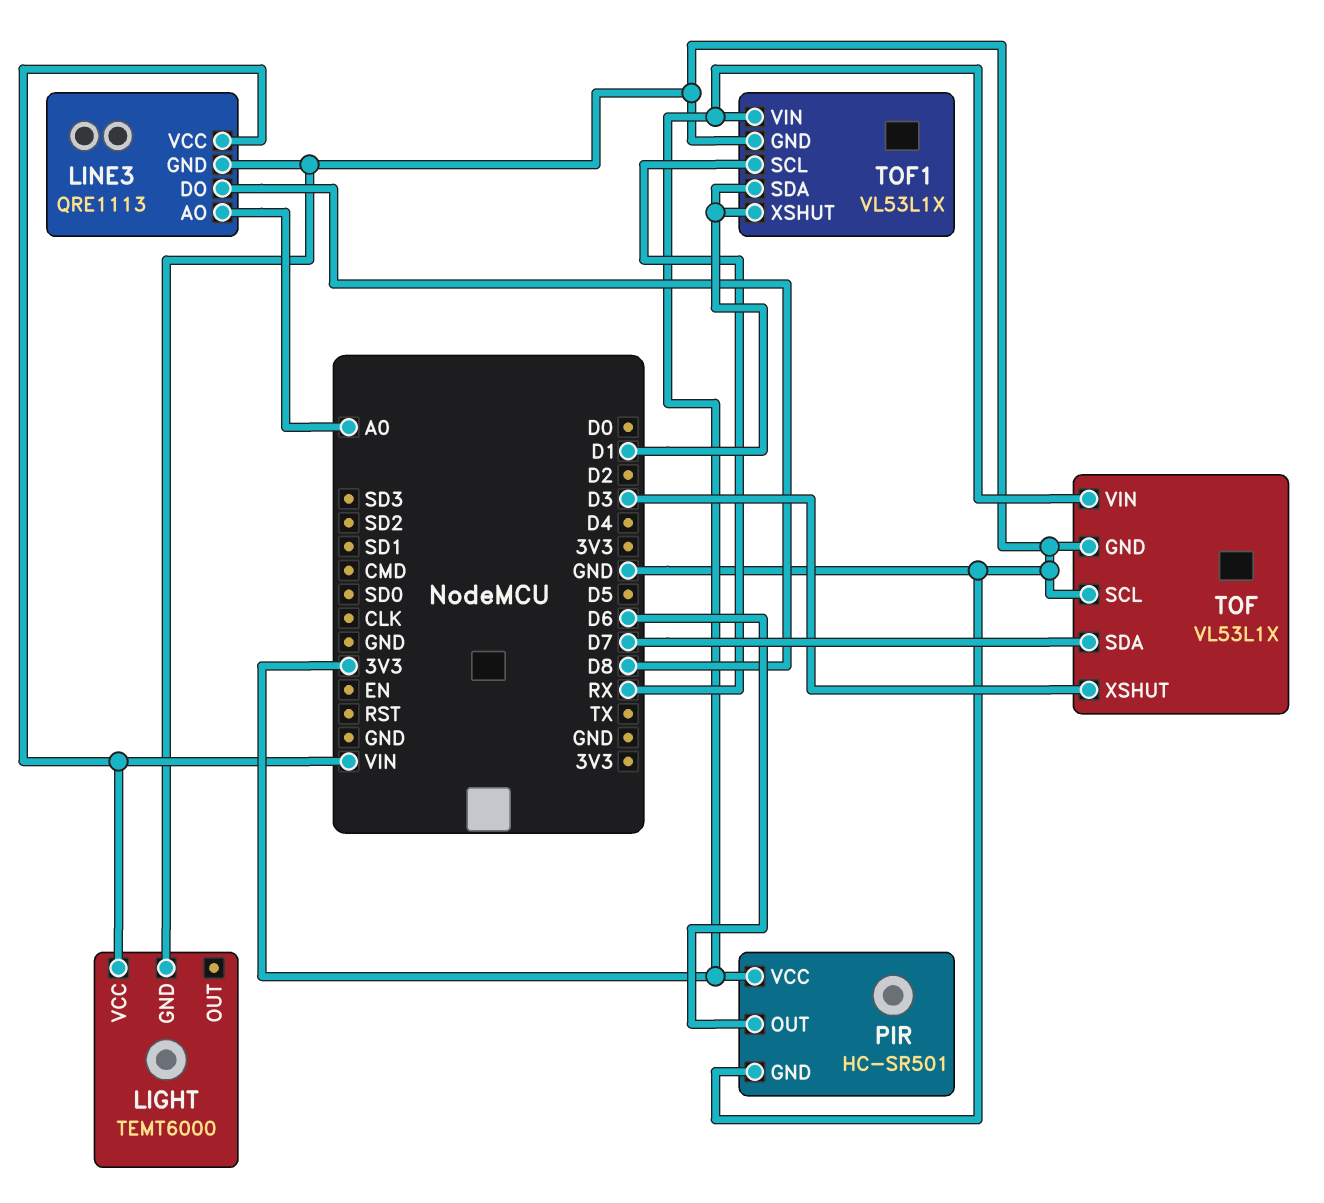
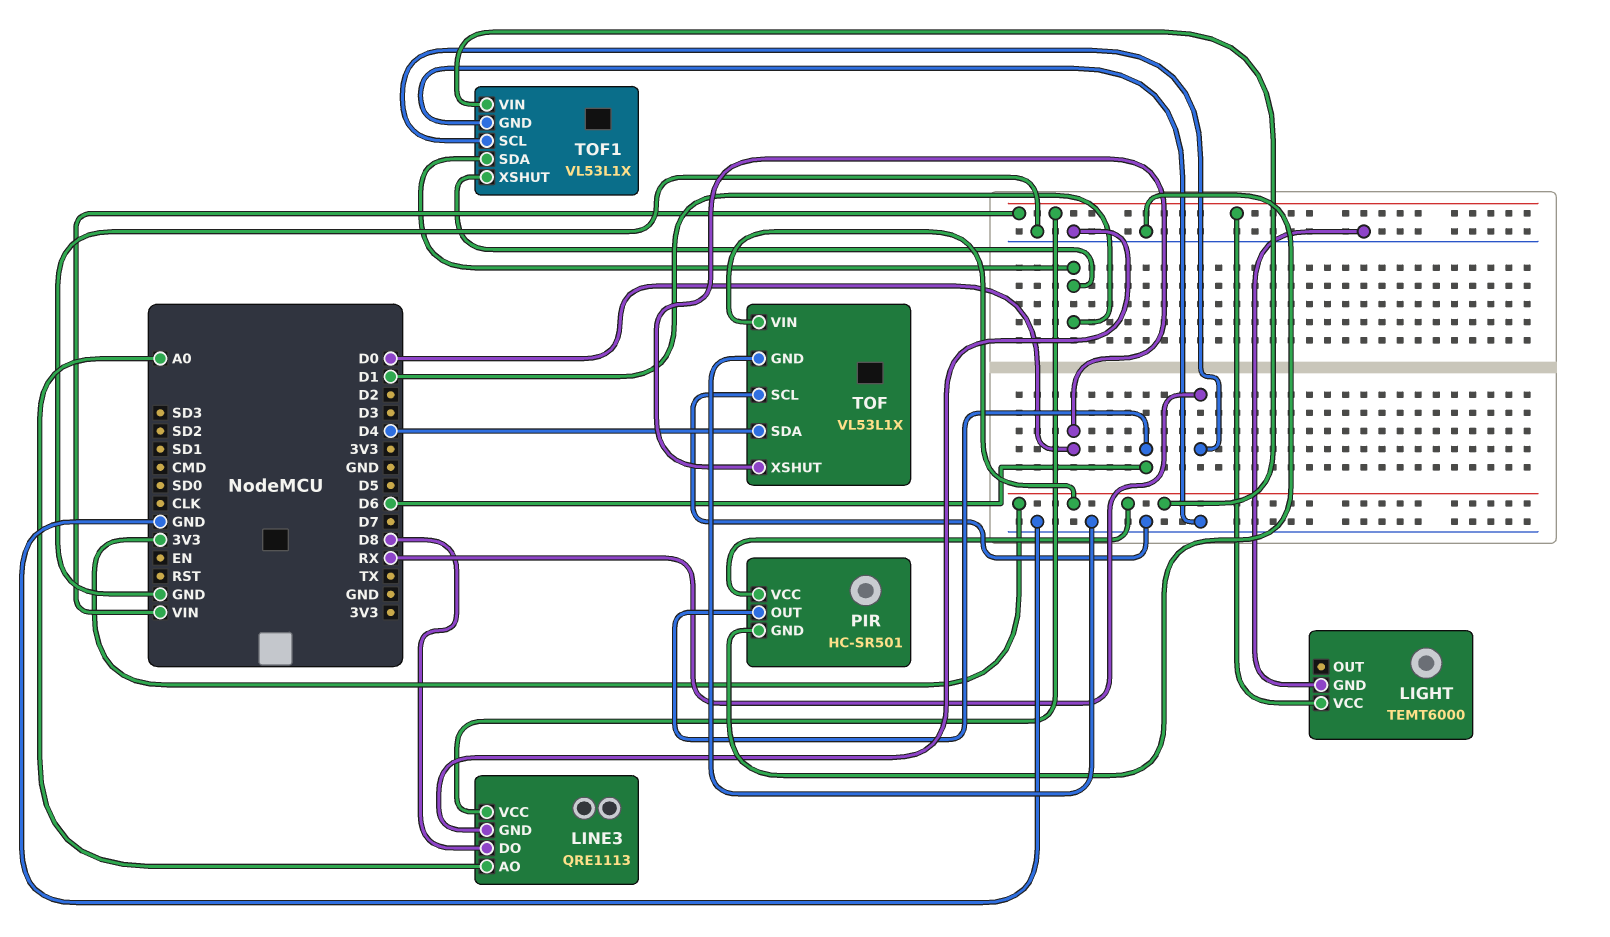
TOF pin SDA: D7 -> D4
TOF pin XSHUT: D3 -> D0

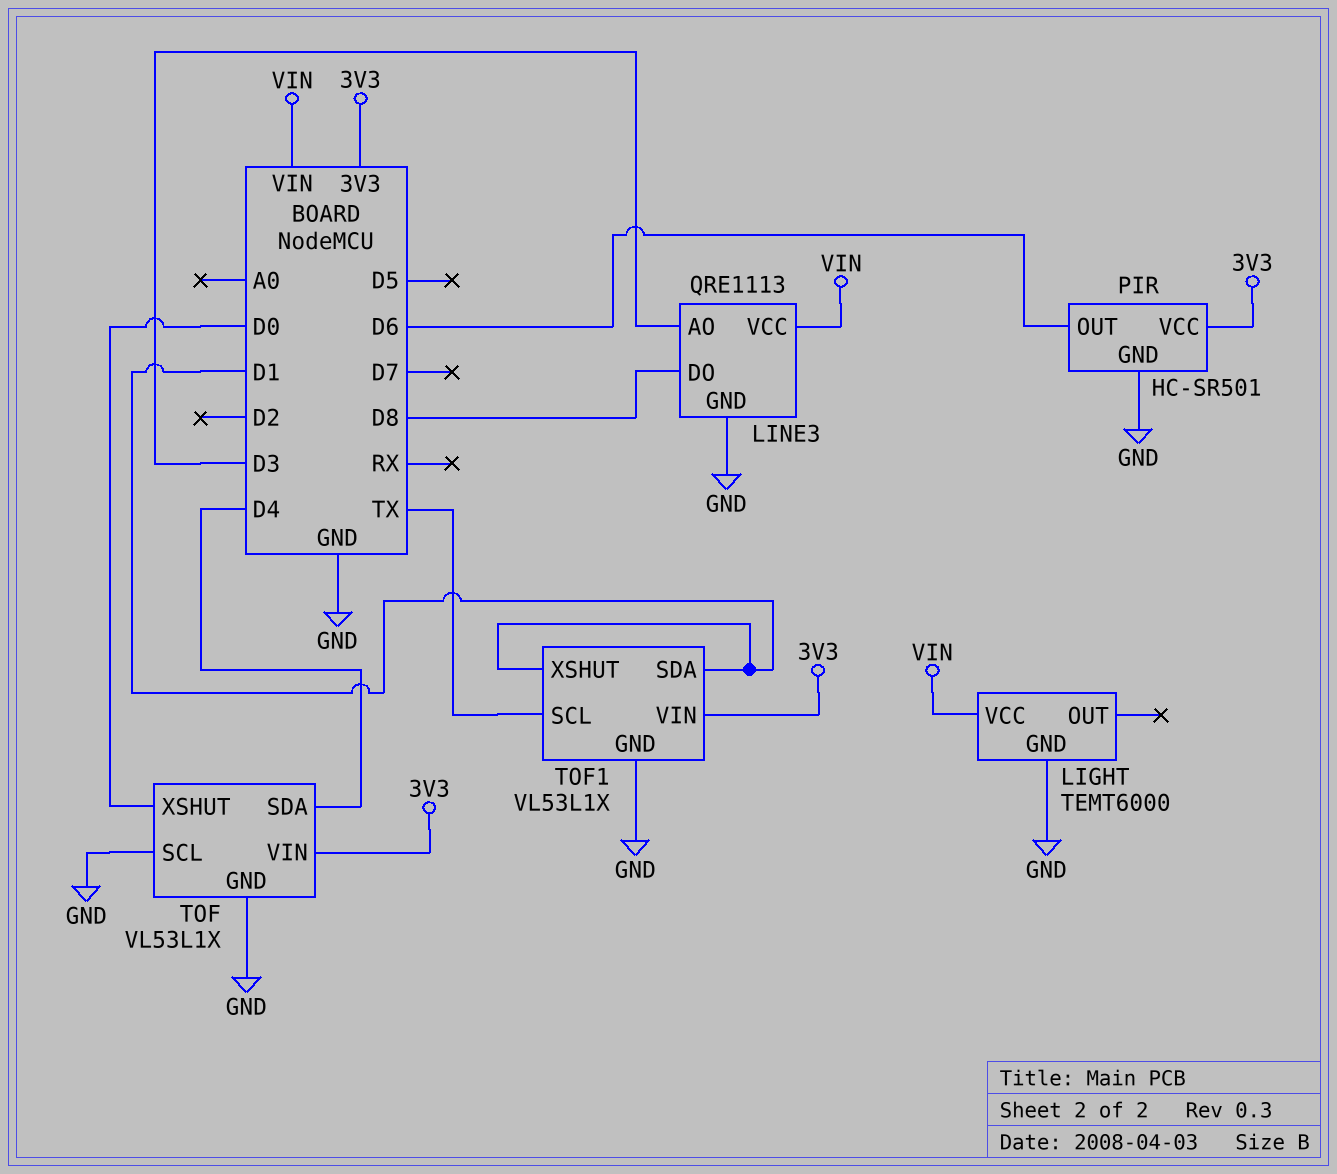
LINE3 pin AO: A0 -> D3
TOF1 pin SCL: RX -> TX

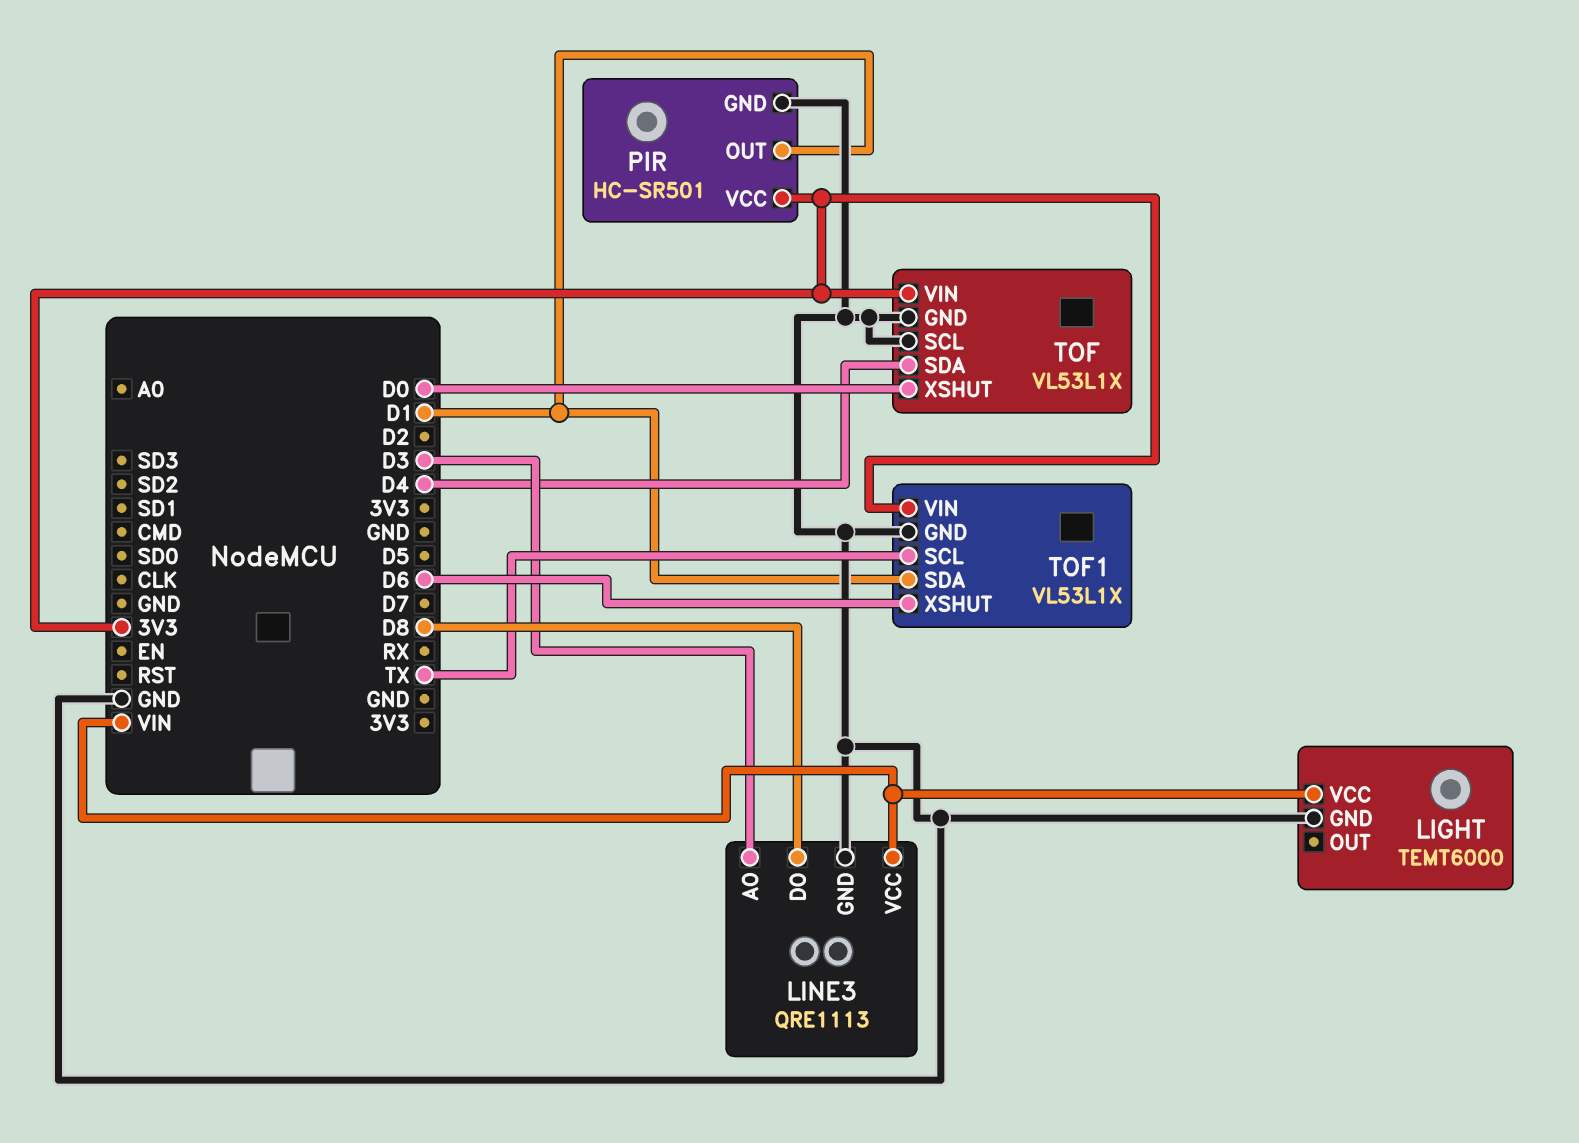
PIR pin OUT: D6 -> D1
TOF1 pin XSHUT: D1 -> D6

